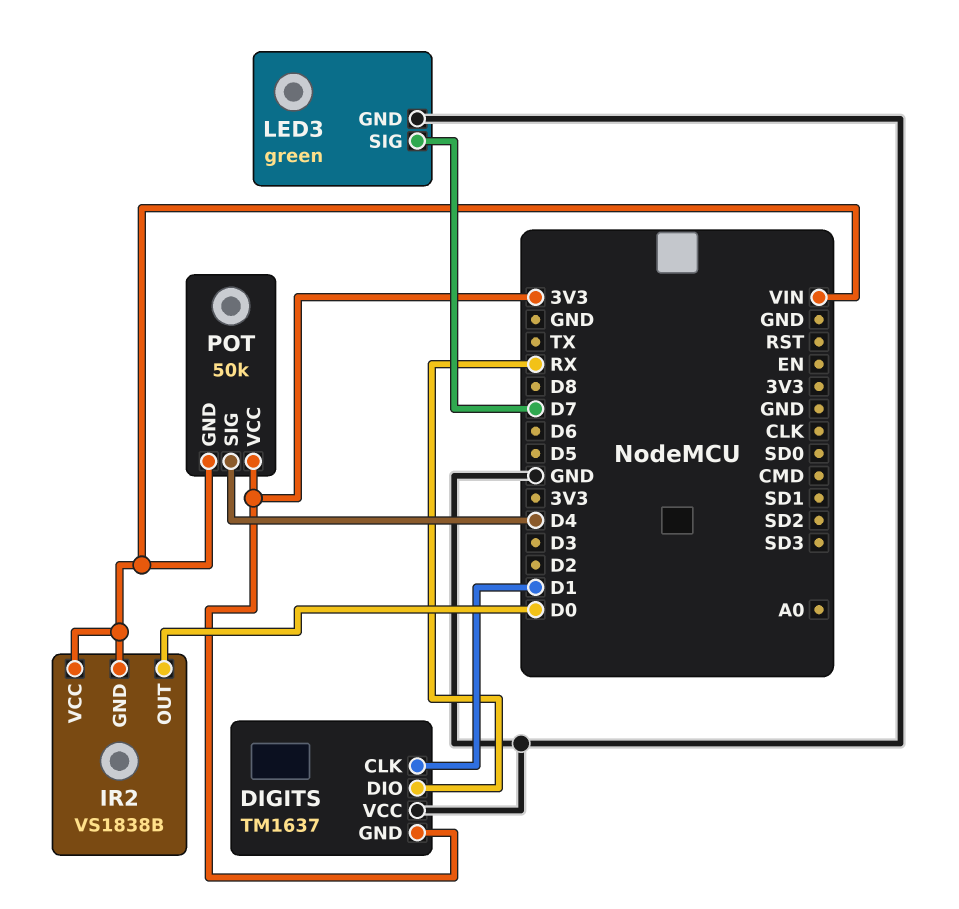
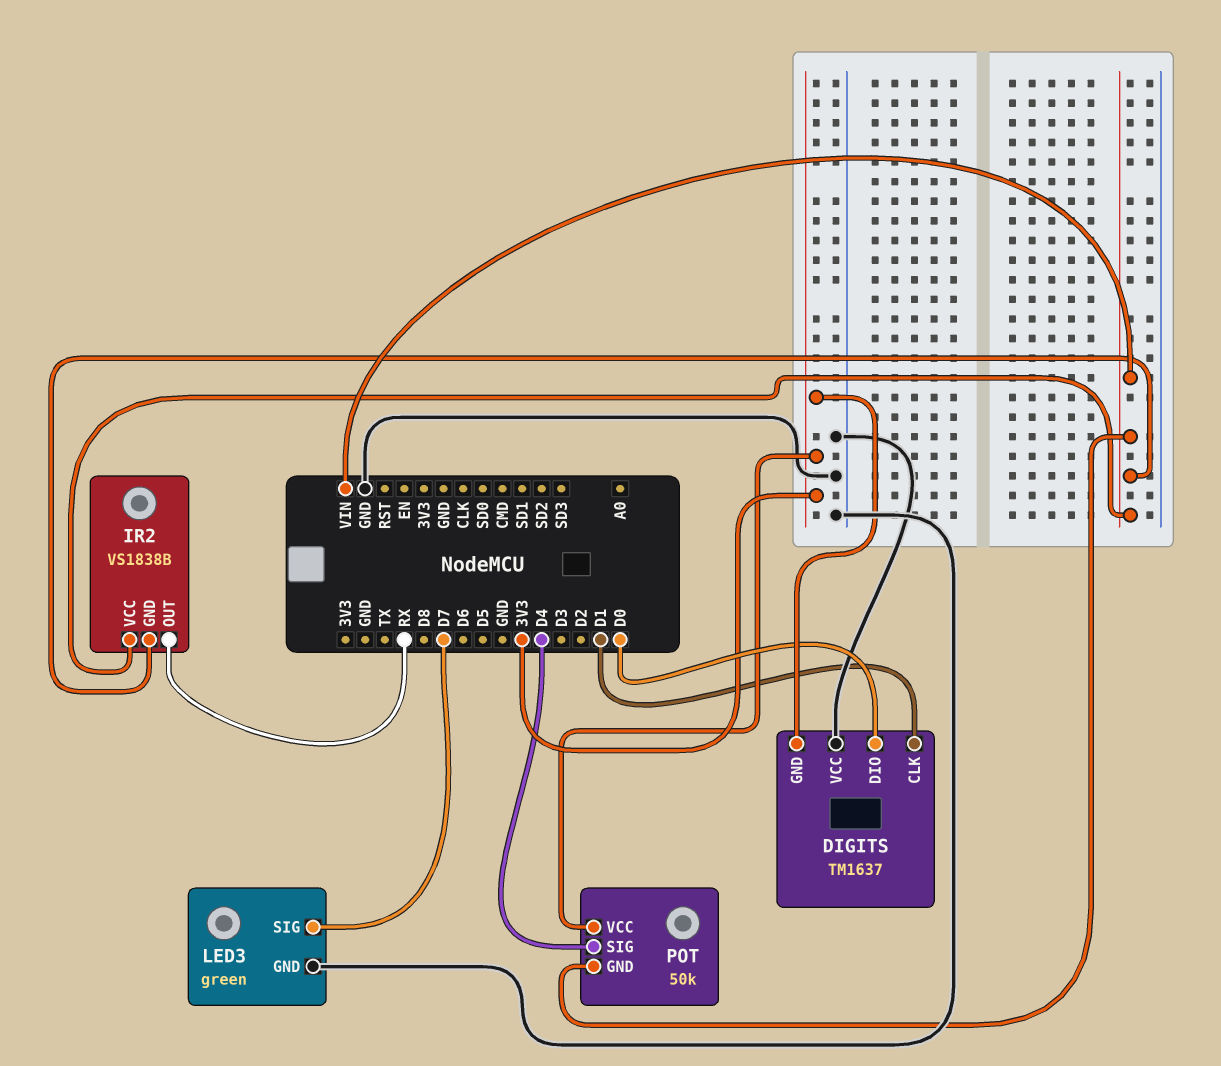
DIGITS pin DIO: RX -> D0
IR2 pin OUT: D0 -> RX

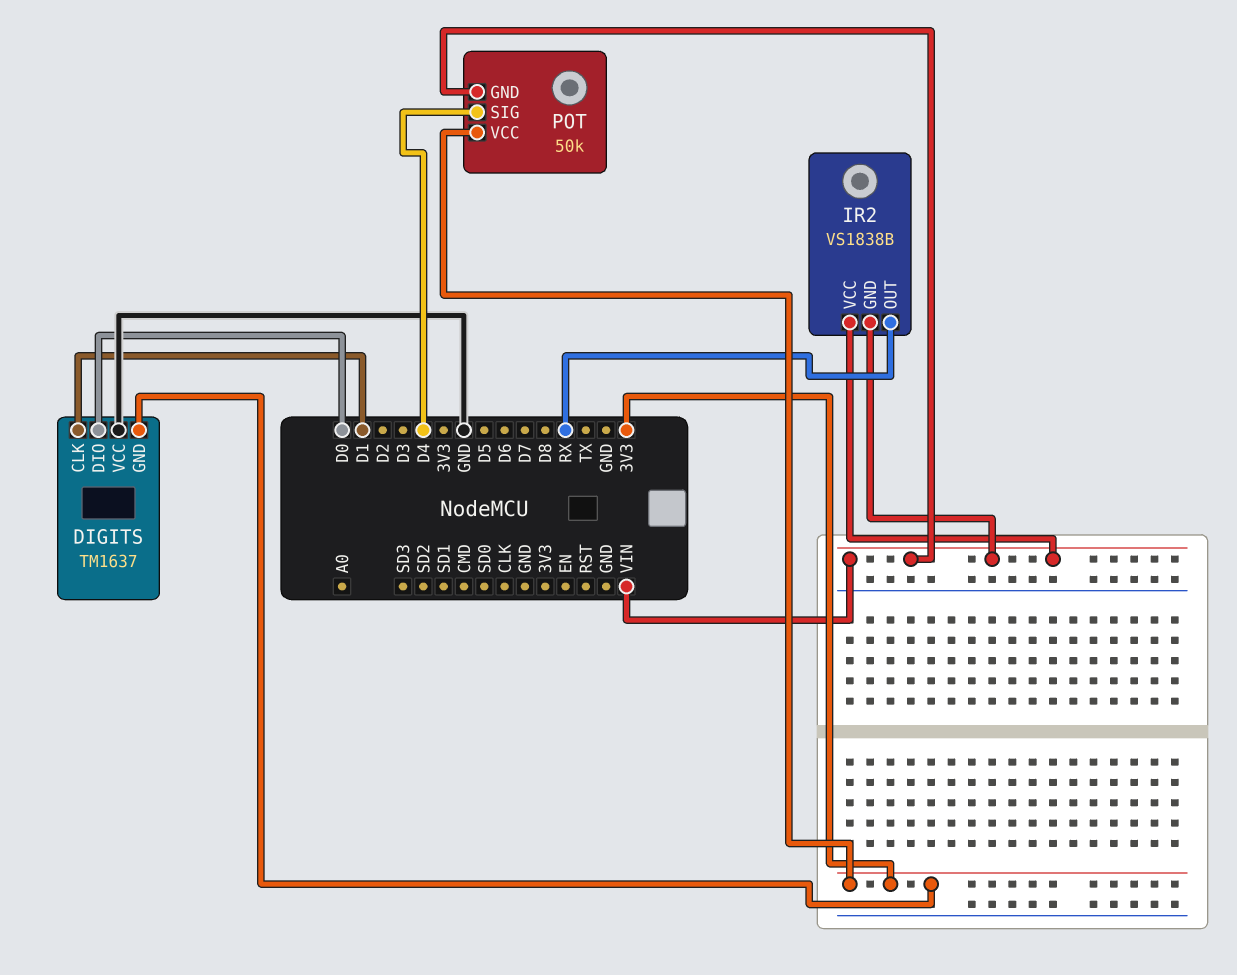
LED3: green -> none
LED3 pin GND: GND -> none
LED3 pin SIG: D7 -> none

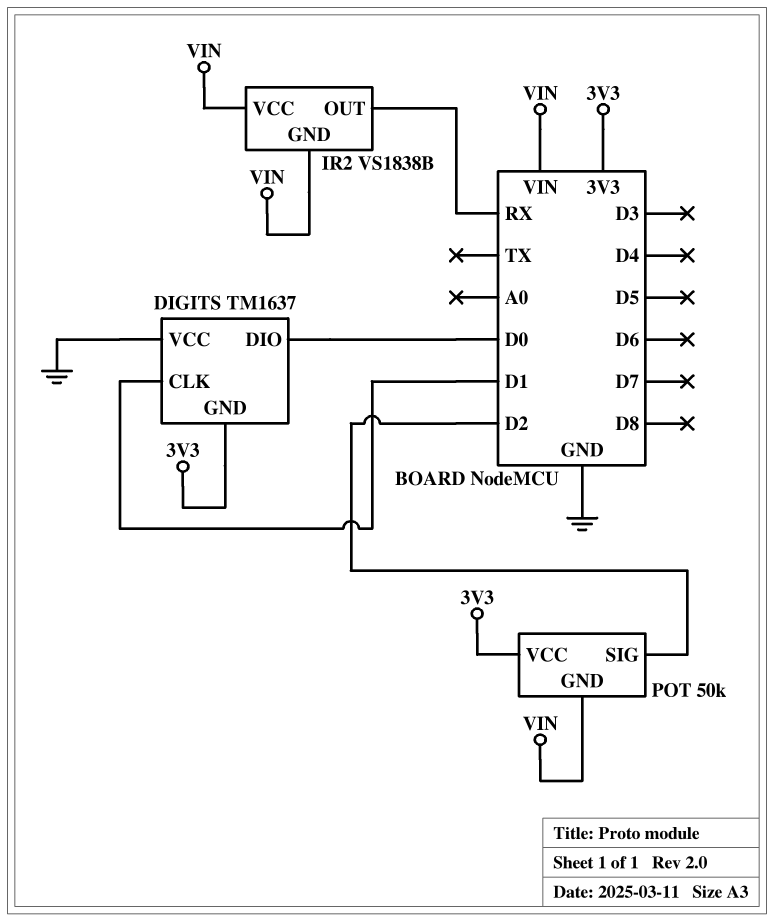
POT pin SIG: D4 -> D2

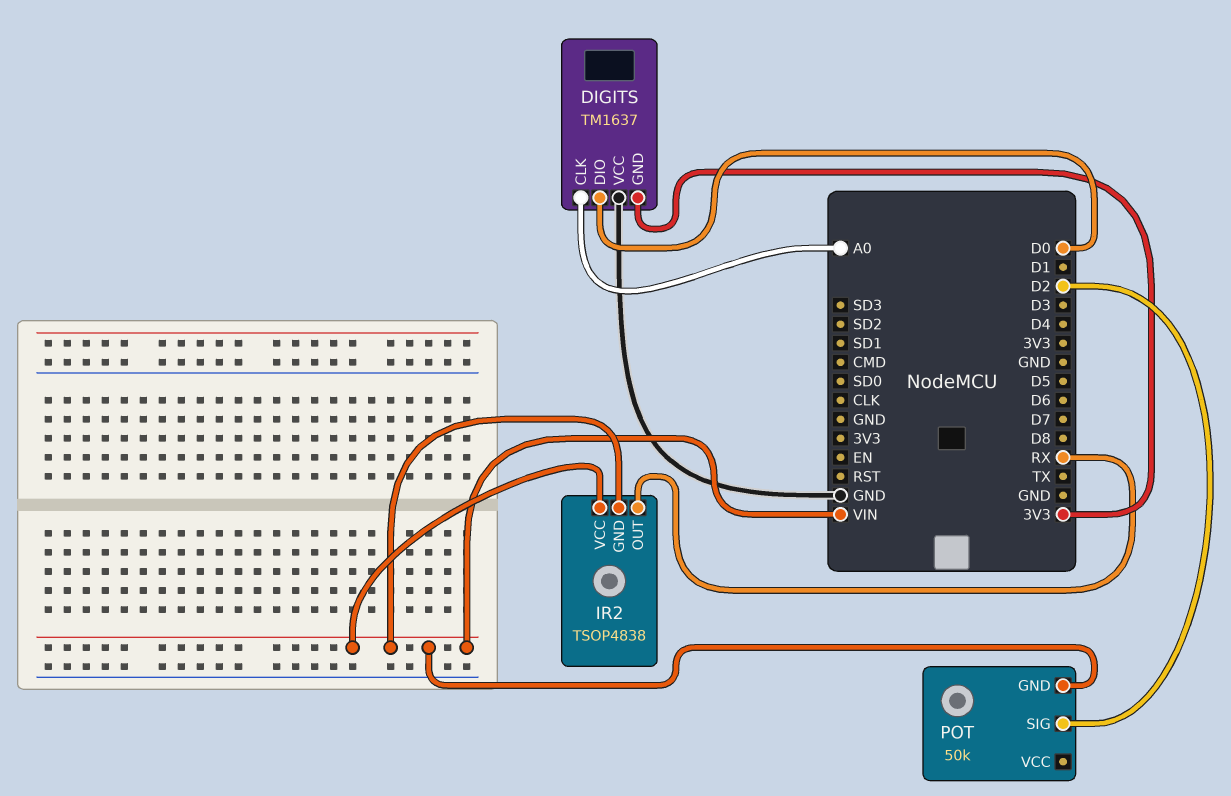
DIGITS pin CLK: D1 -> A0
IR2: VS1838B -> TSOP4838
POT pin VCC: 3V3 -> none

